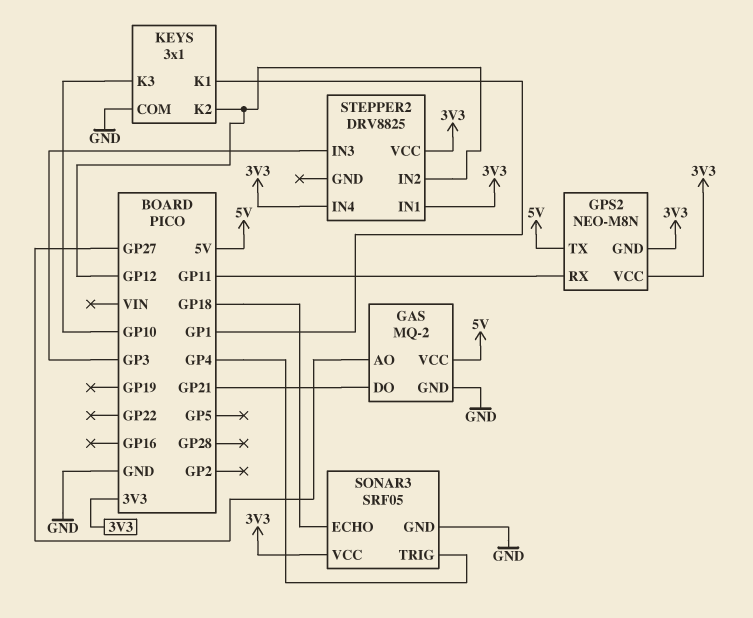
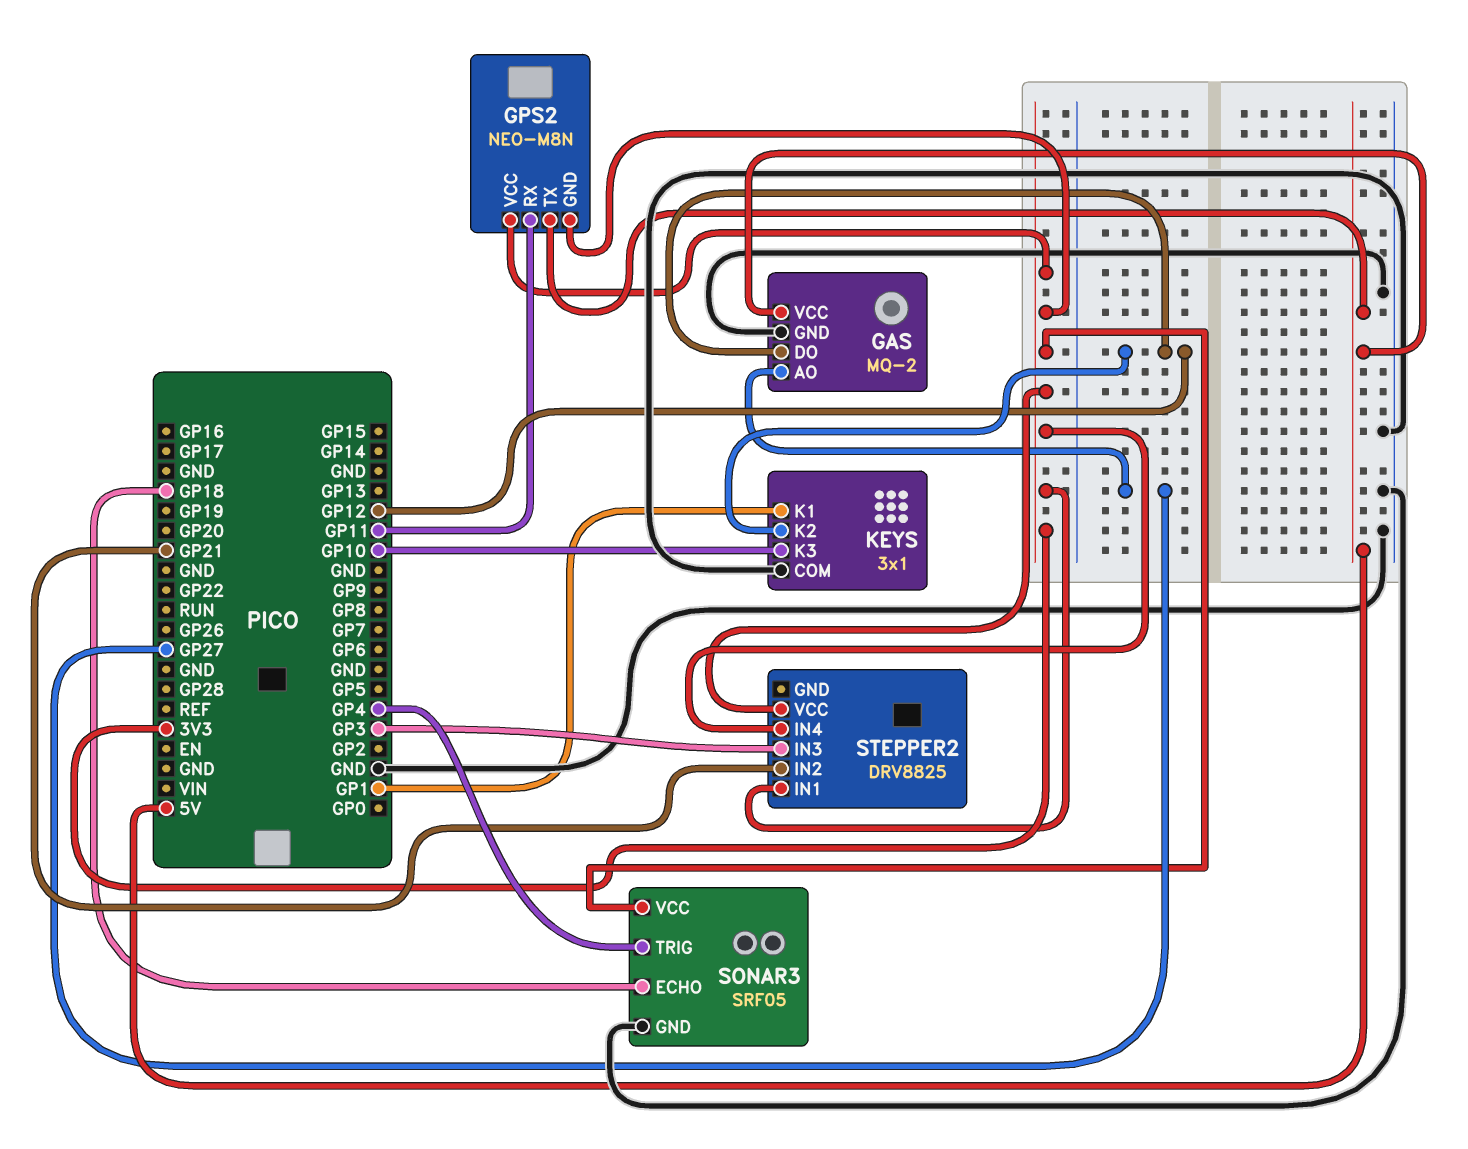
GAS pin DO: GP21 -> GP12
STEPPER2 pin IN2: GP12 -> GP21

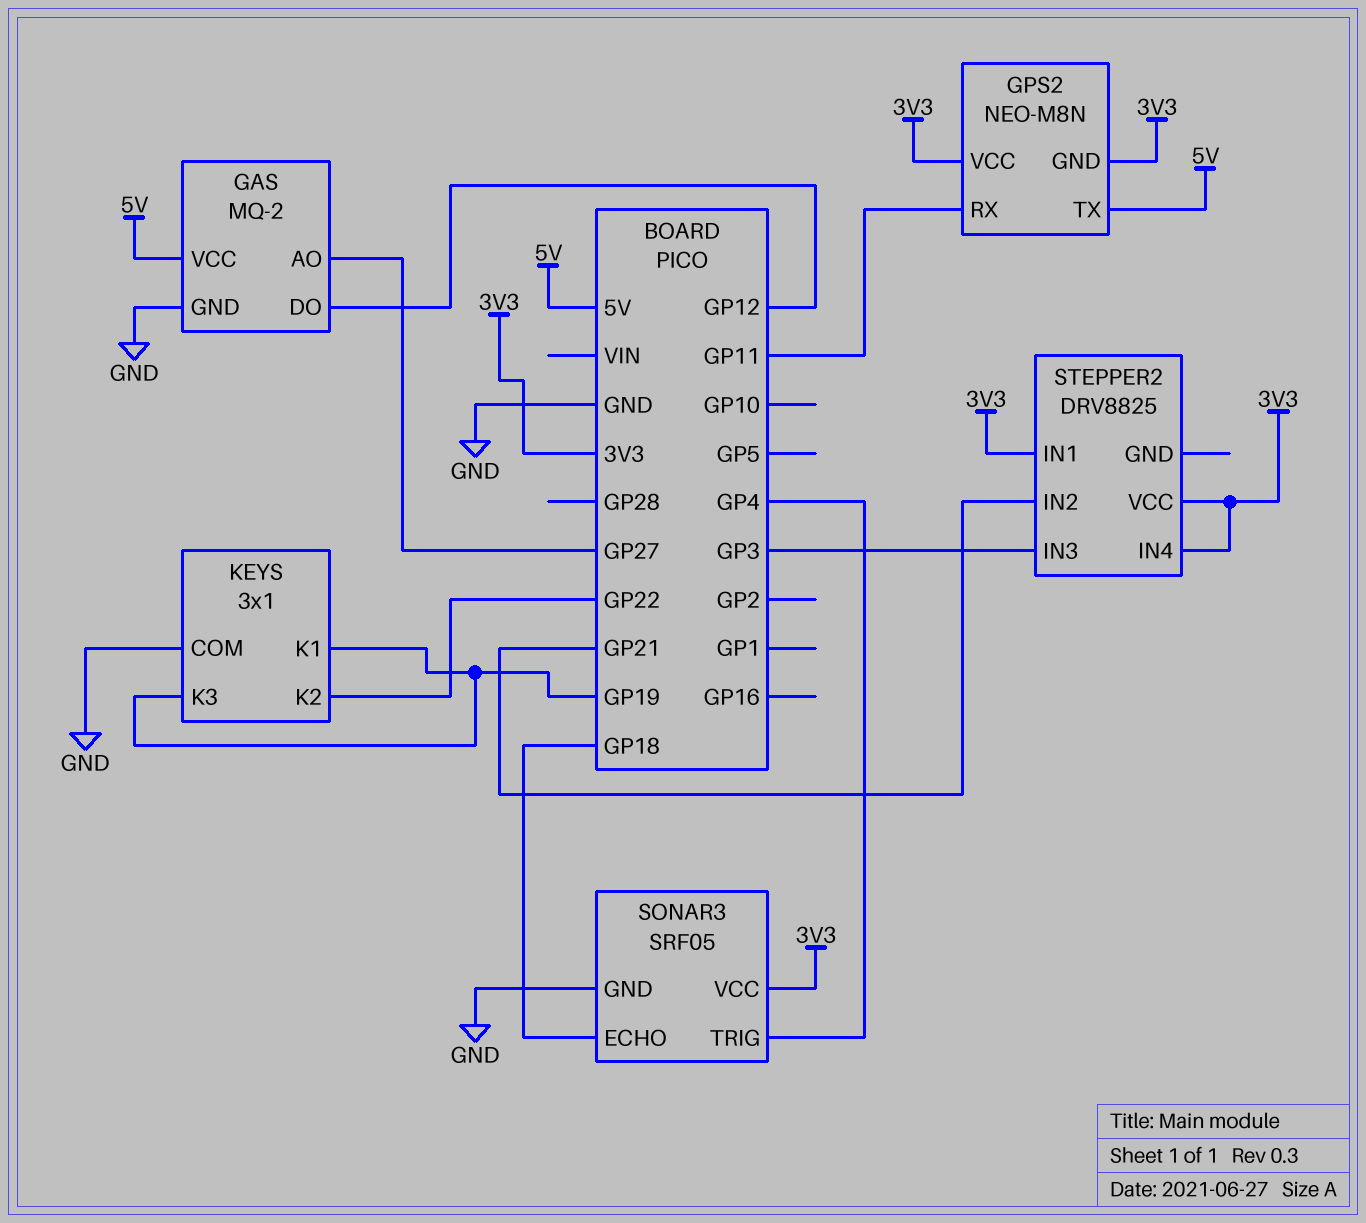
KEYS pin K1: GP1 -> GP19
KEYS pin K2: GP12 -> GP22
KEYS pin K3: GP10 -> GP19

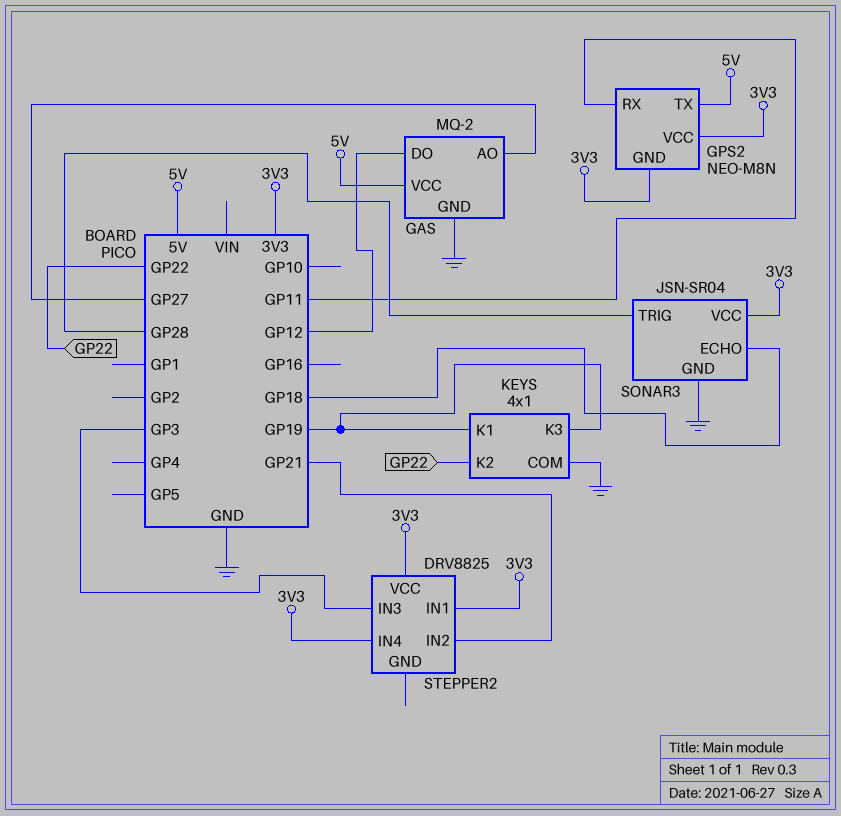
KEYS: 3x1 -> 4x1
SONAR3: SRF05 -> JSN-SR04
SONAR3 pin TRIG: GP4 -> GP28

